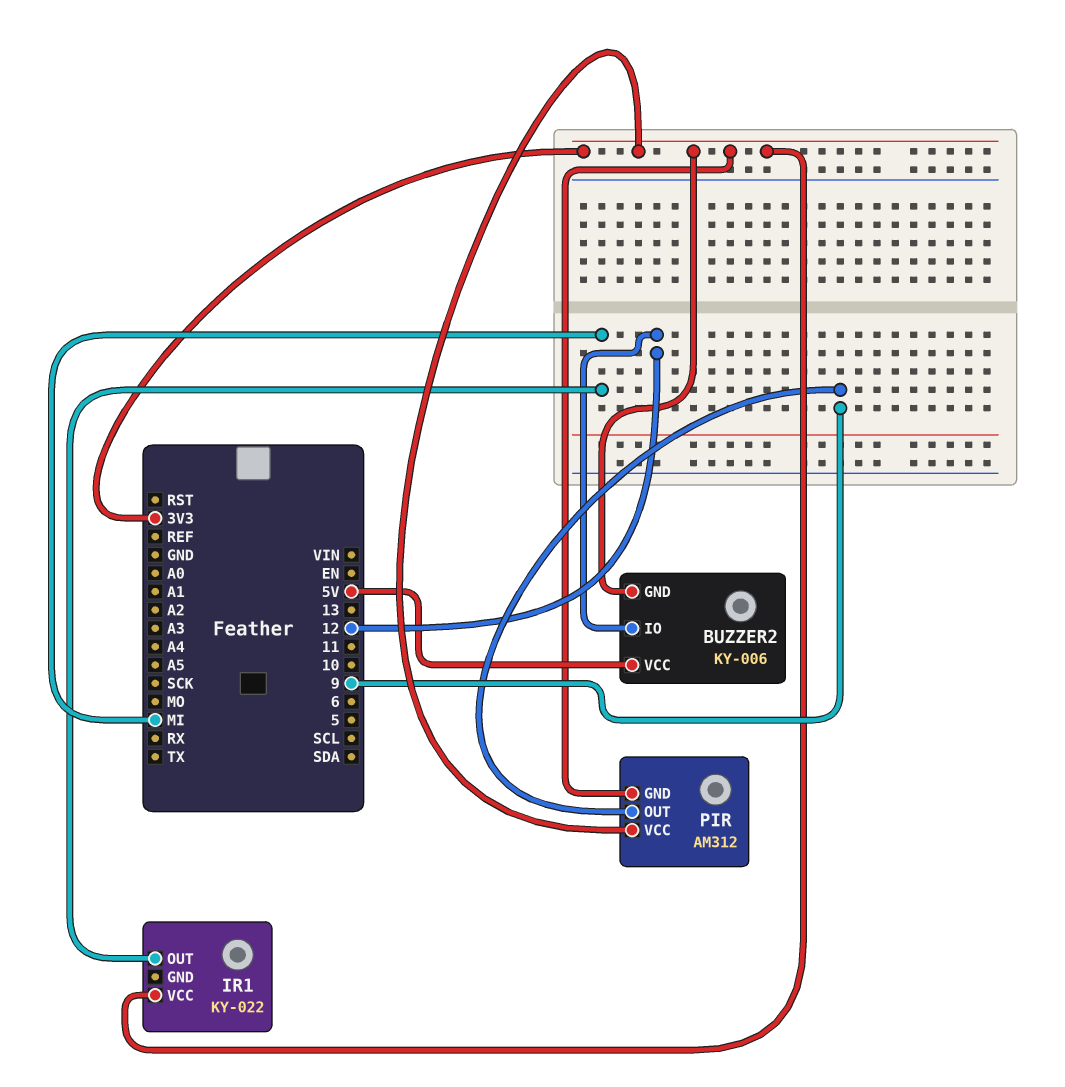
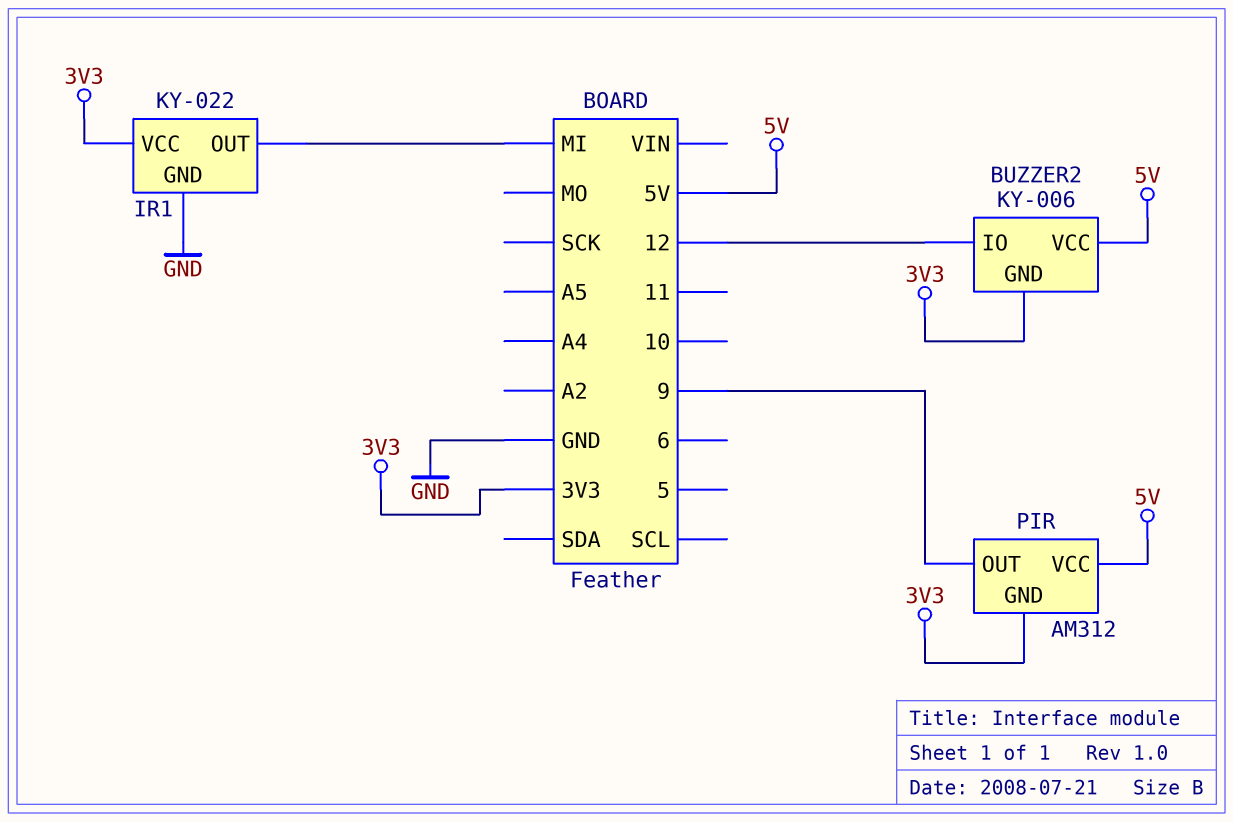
IR1 pin GND: none -> GND
PIR pin VCC: 3V3 -> 5V

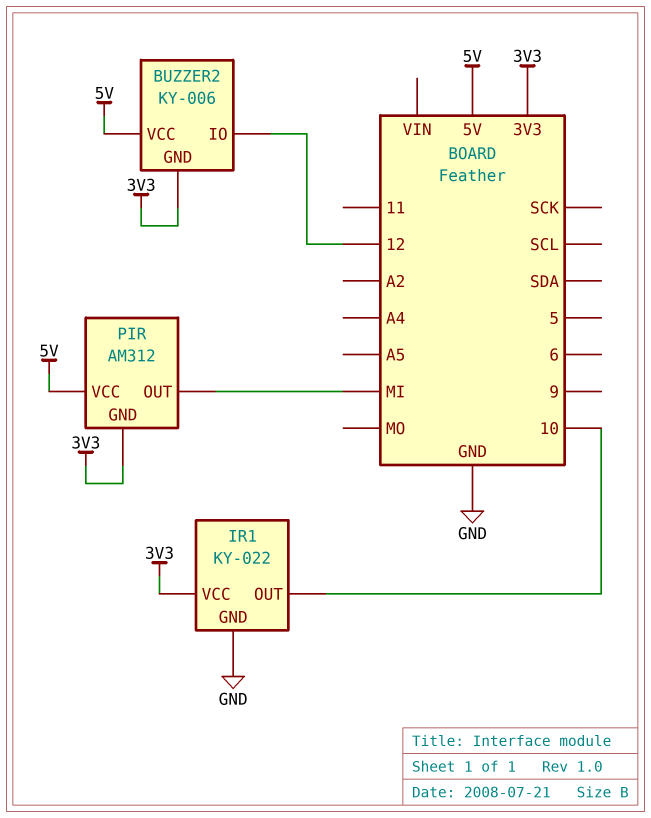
IR1 pin OUT: MI -> 10
PIR pin OUT: 9 -> MI

